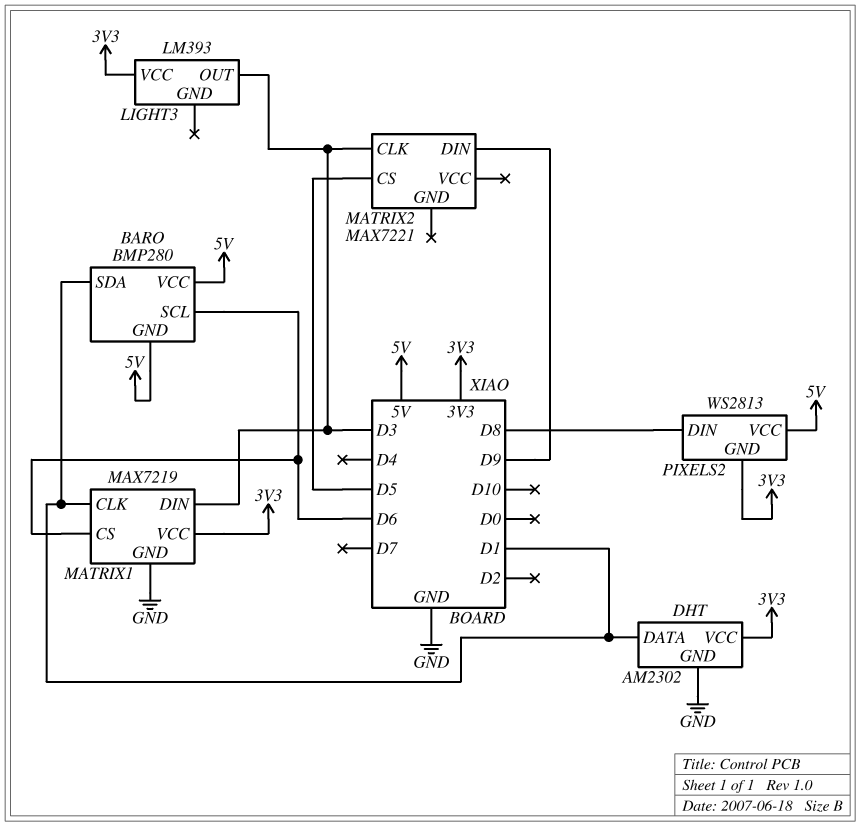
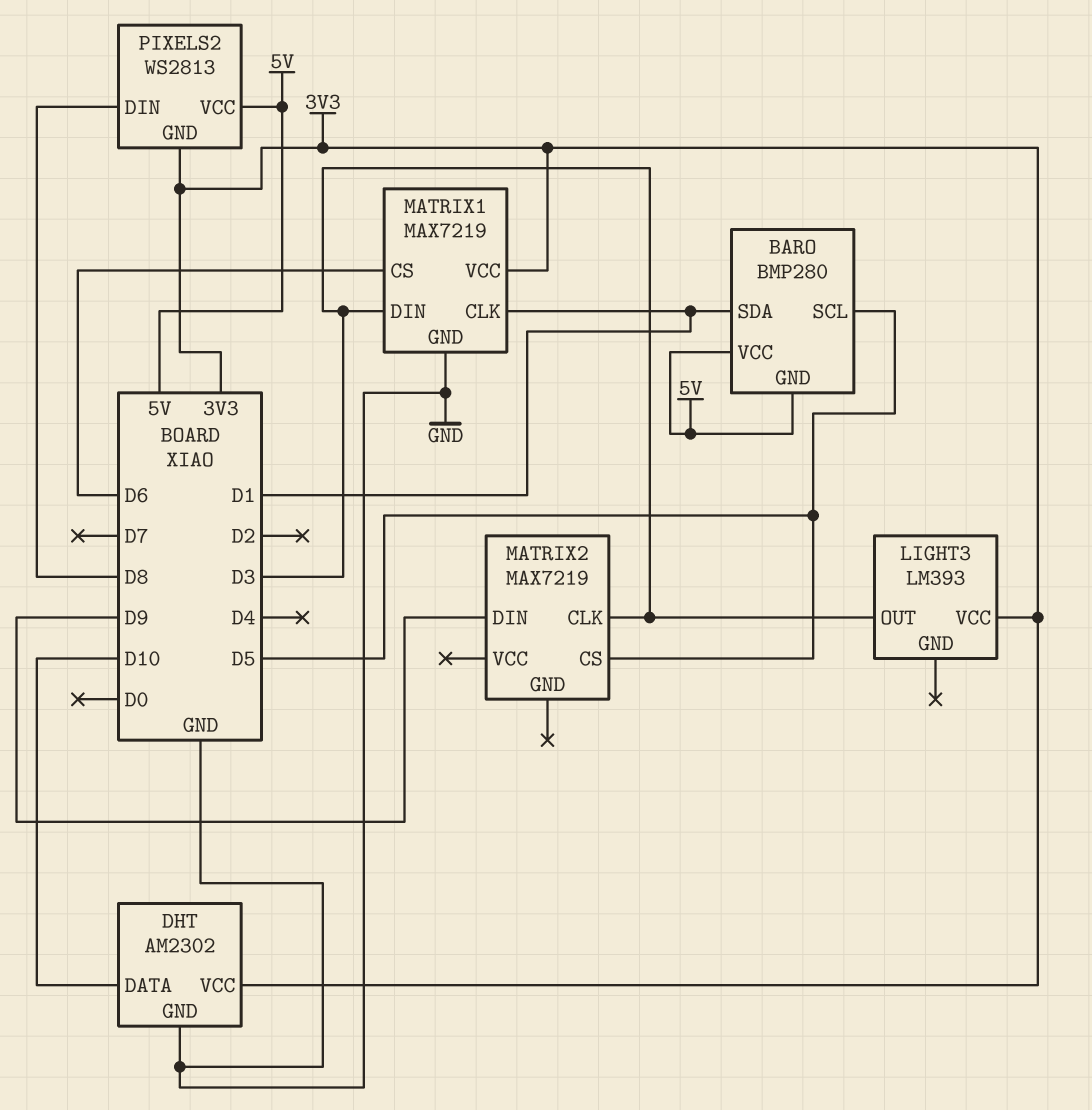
BARO pin SCL: D6 -> D5
DHT pin DATA: D1 -> D10
MATRIX2: MAX7221 -> MAX7219

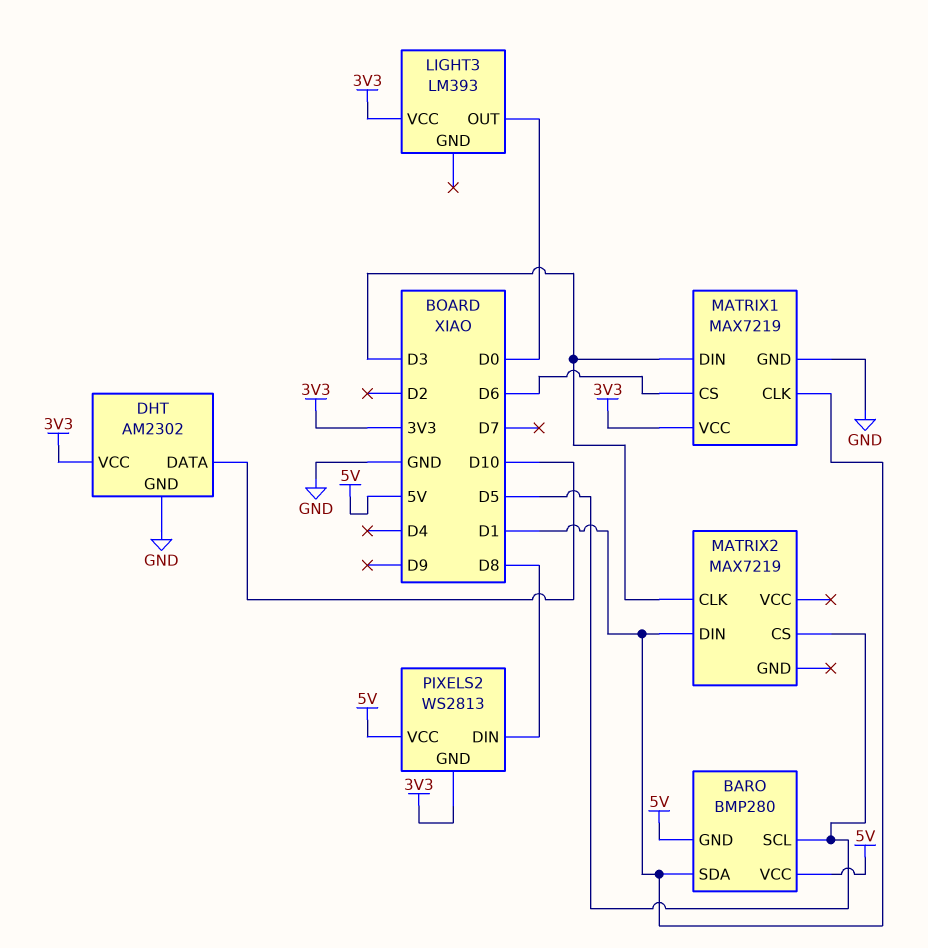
LIGHT3 pin OUT: D3 -> D0
MATRIX2 pin DIN: D9 -> D1

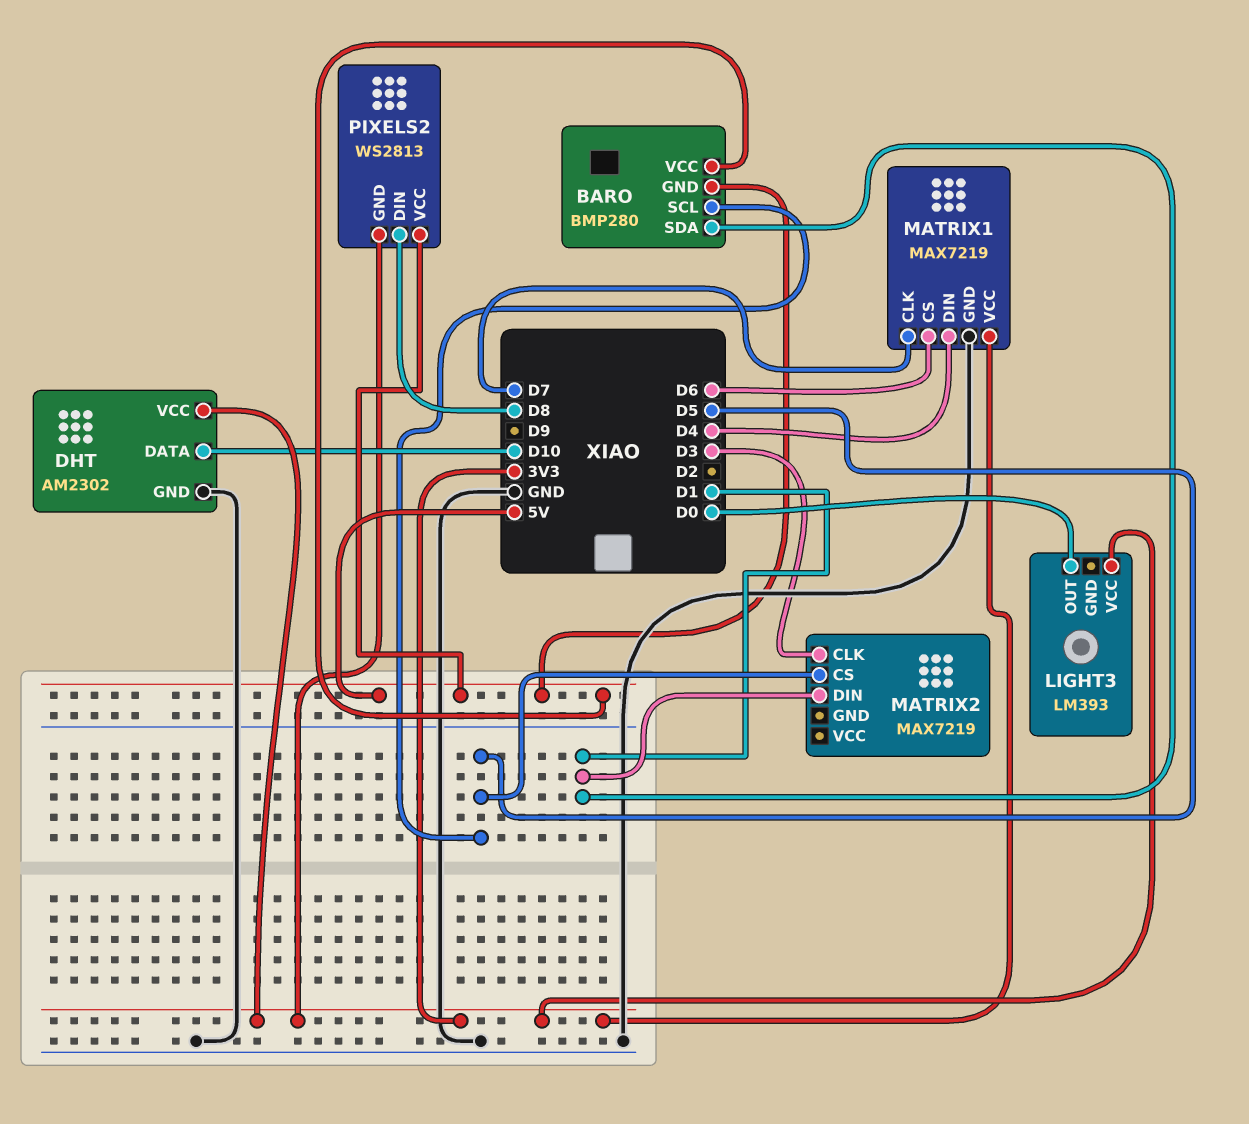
MATRIX1 pin CLK: D1 -> D7
MATRIX1 pin DIN: D3 -> D4

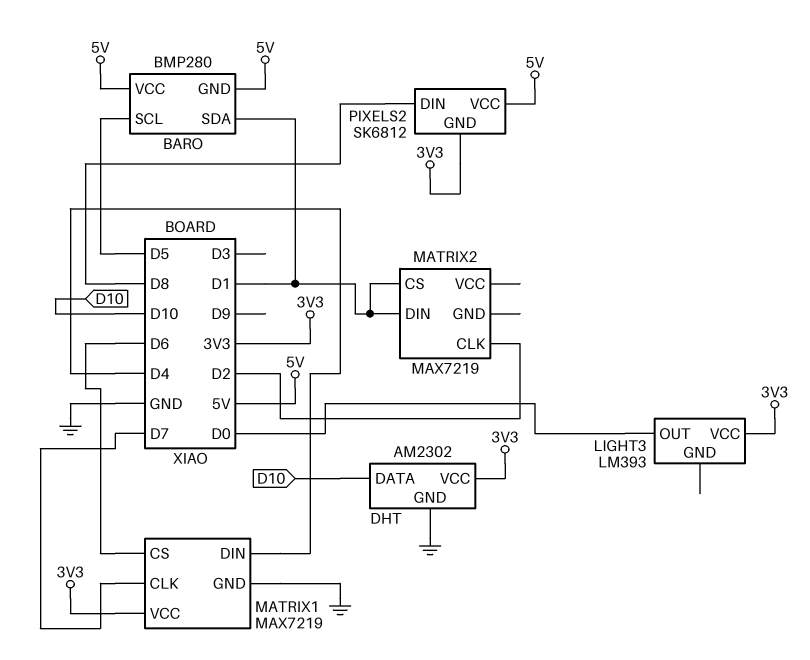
MATRIX2 pin CLK: D3 -> D2
MATRIX2 pin CS: D5 -> D1
PIXELS2: WS2813 -> SK6812

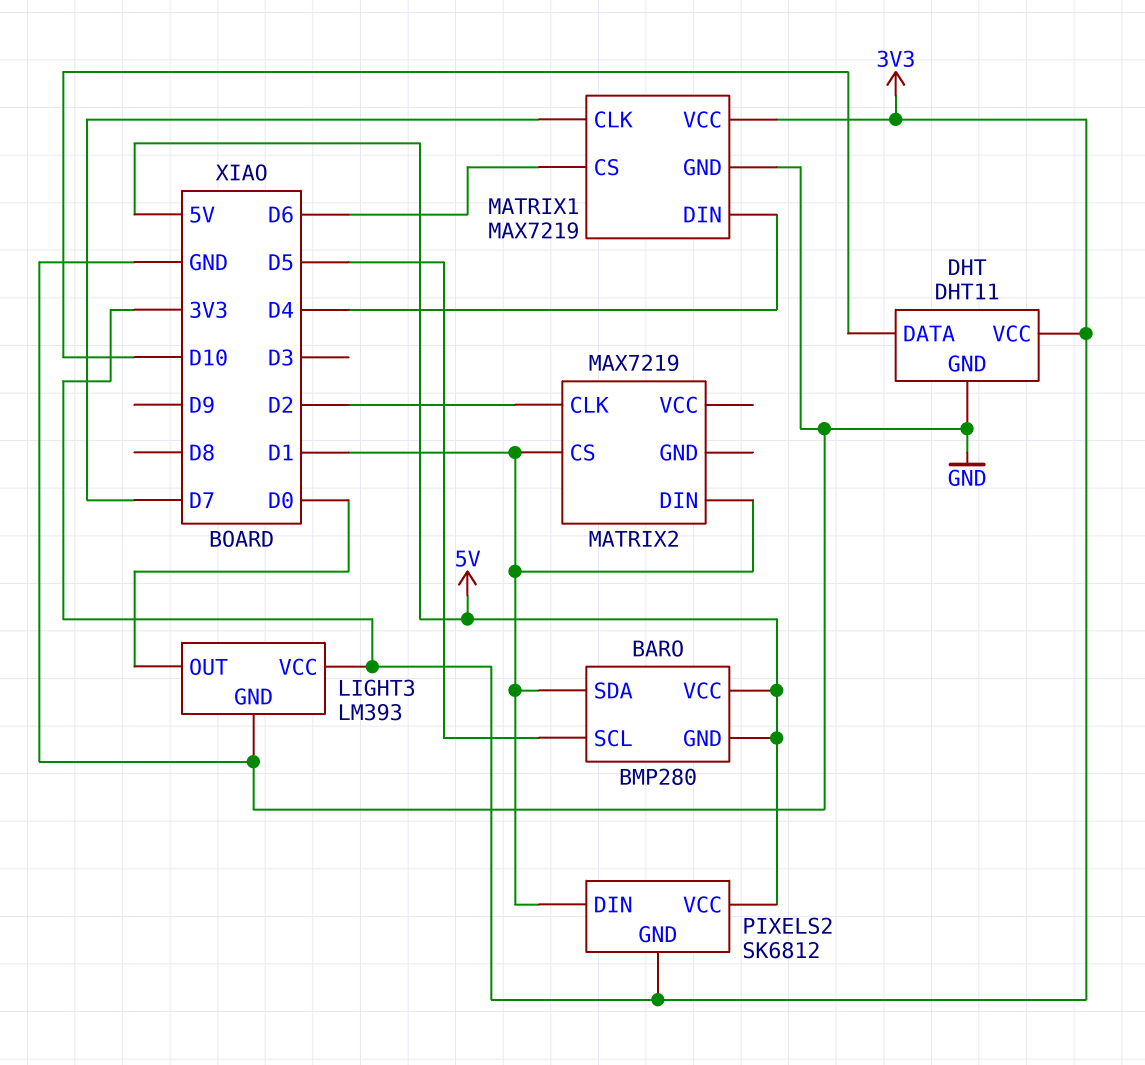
DHT: AM2302 -> DHT11
LIGHT3 pin GND: none -> GND
PIXELS2 pin DIN: D8 -> D1

